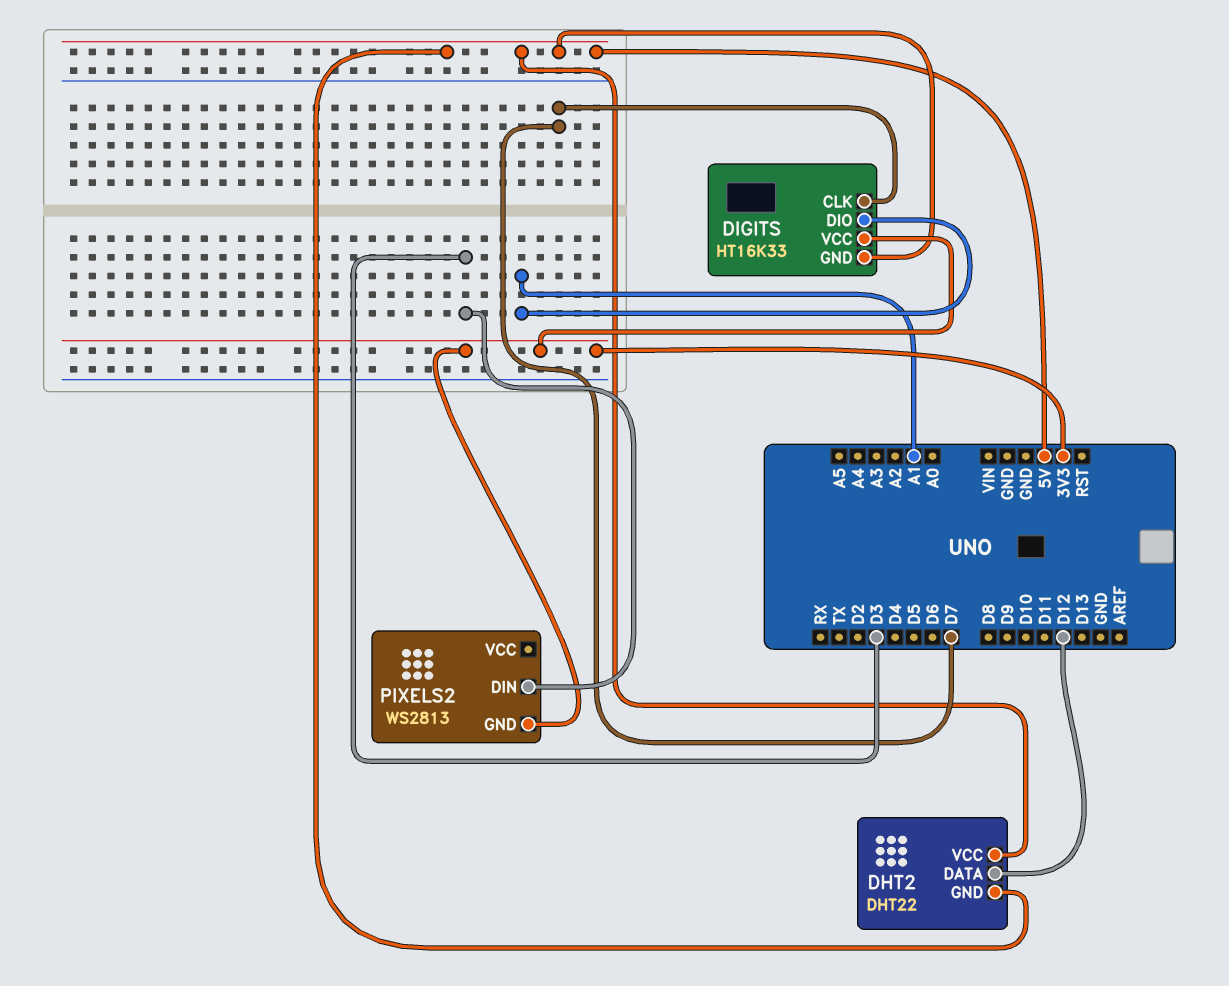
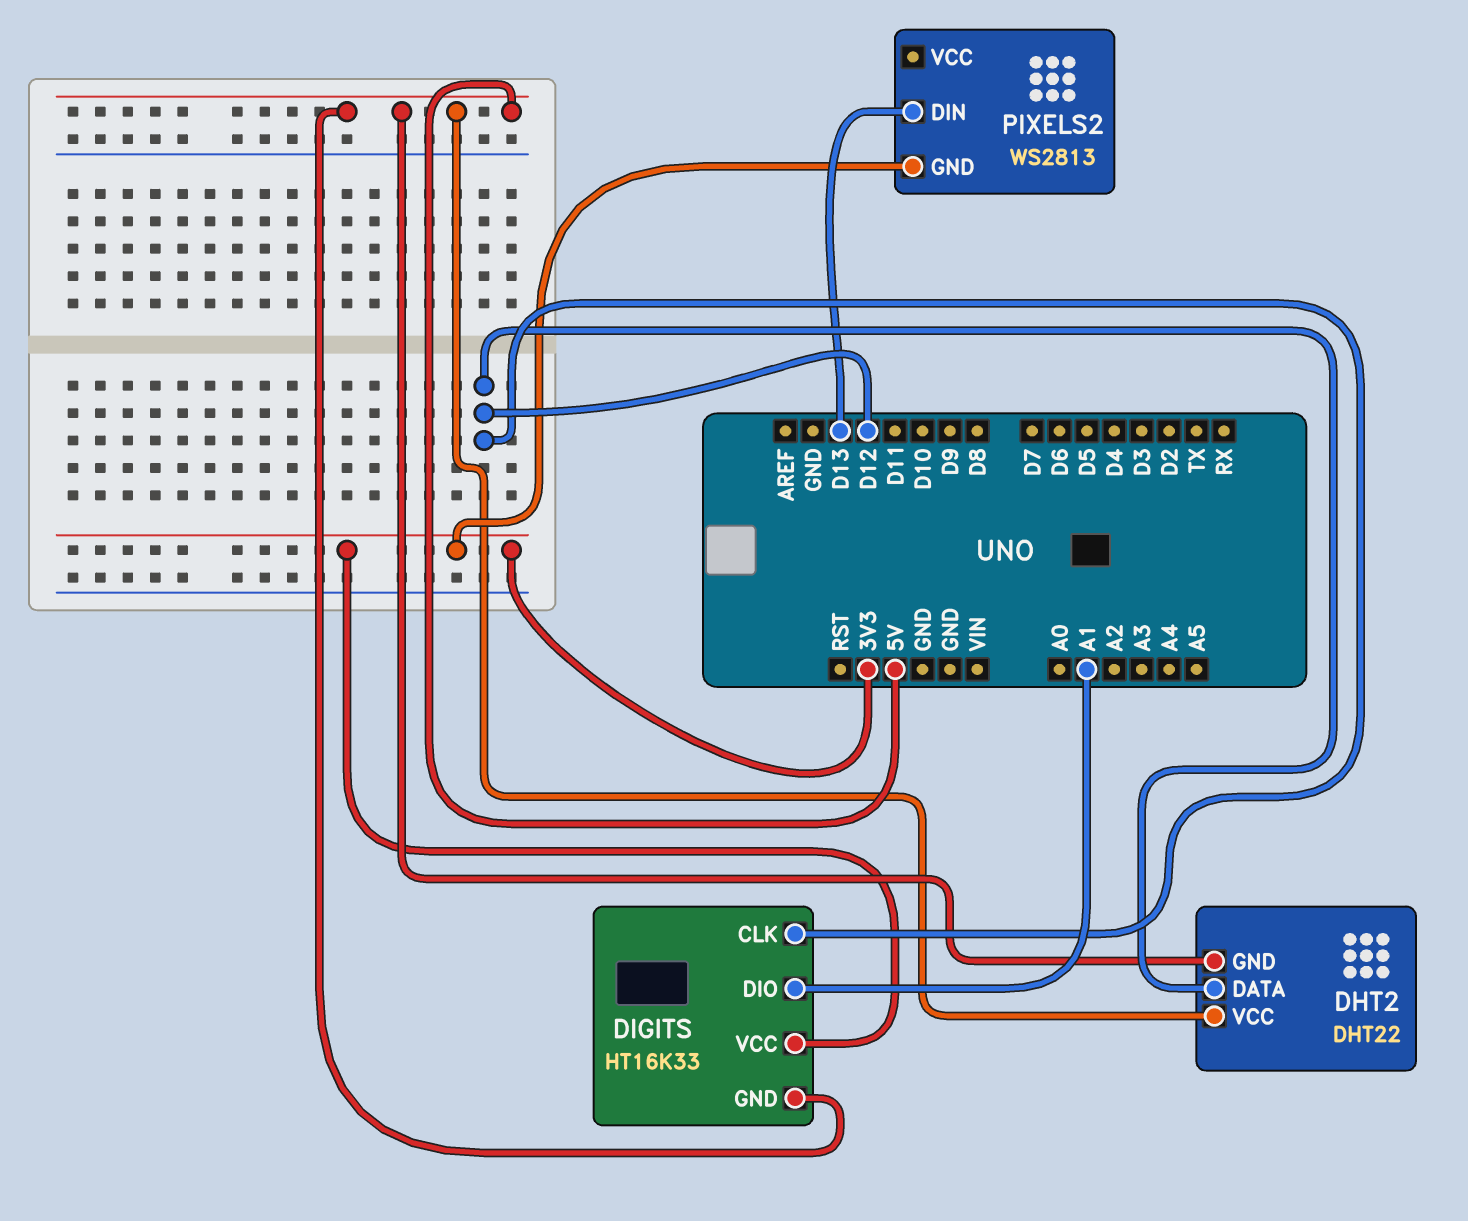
DIGITS pin CLK: D7 -> D12
PIXELS2 pin DIN: D3 -> D13

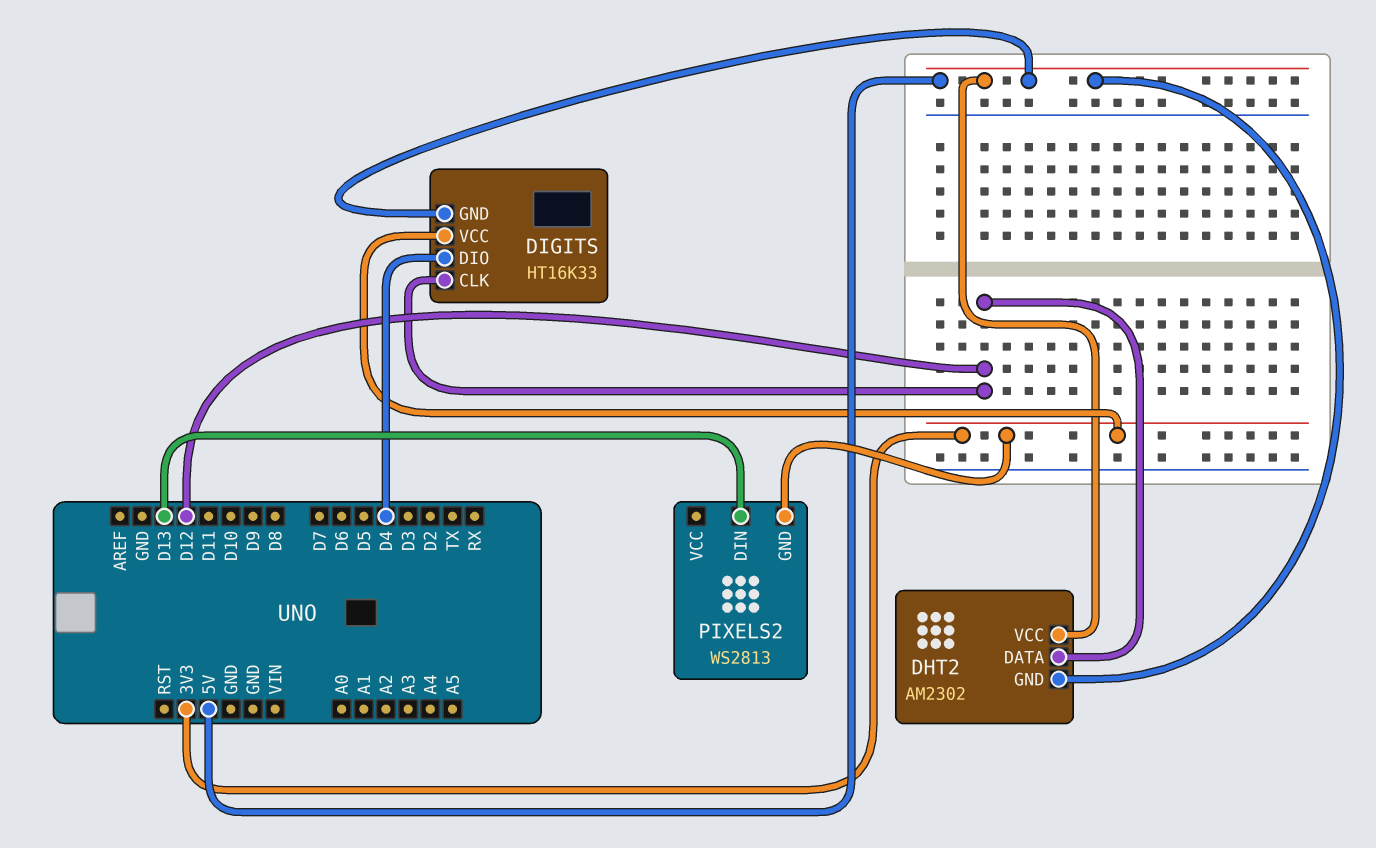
DHT2: DHT22 -> AM2302
DIGITS pin DIO: A1 -> D4

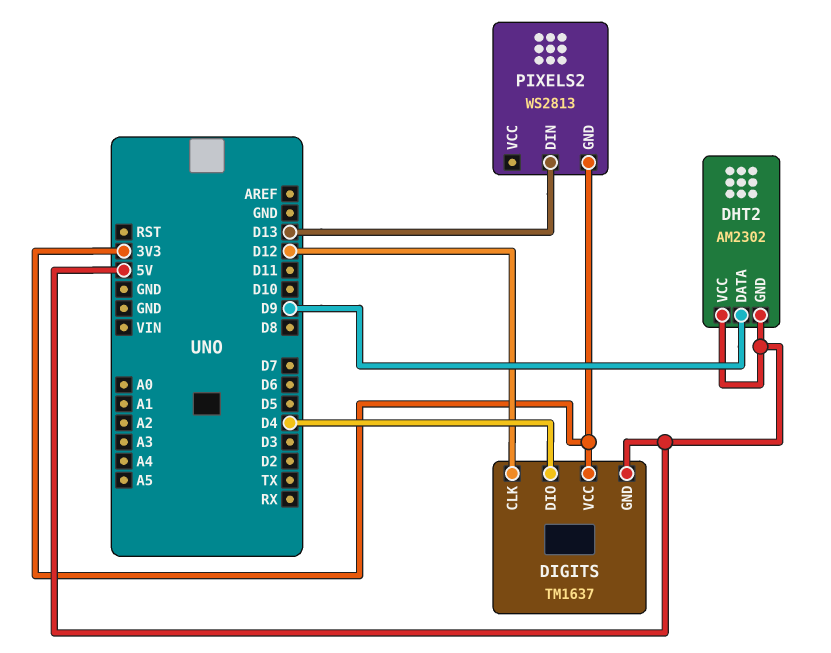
DHT2 pin DATA: D12 -> D9
DIGITS: HT16K33 -> TM1637

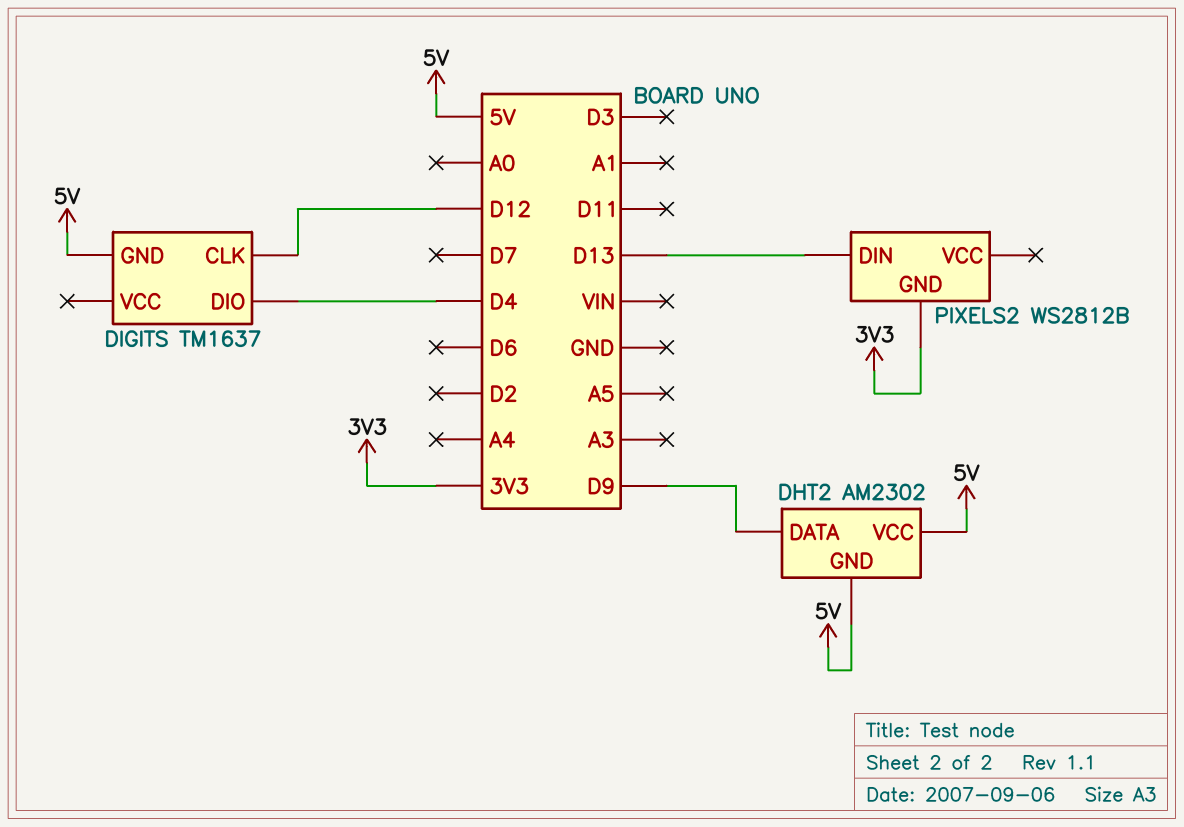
DIGITS pin VCC: 3V3 -> none
PIXELS2: WS2813 -> WS2812B

